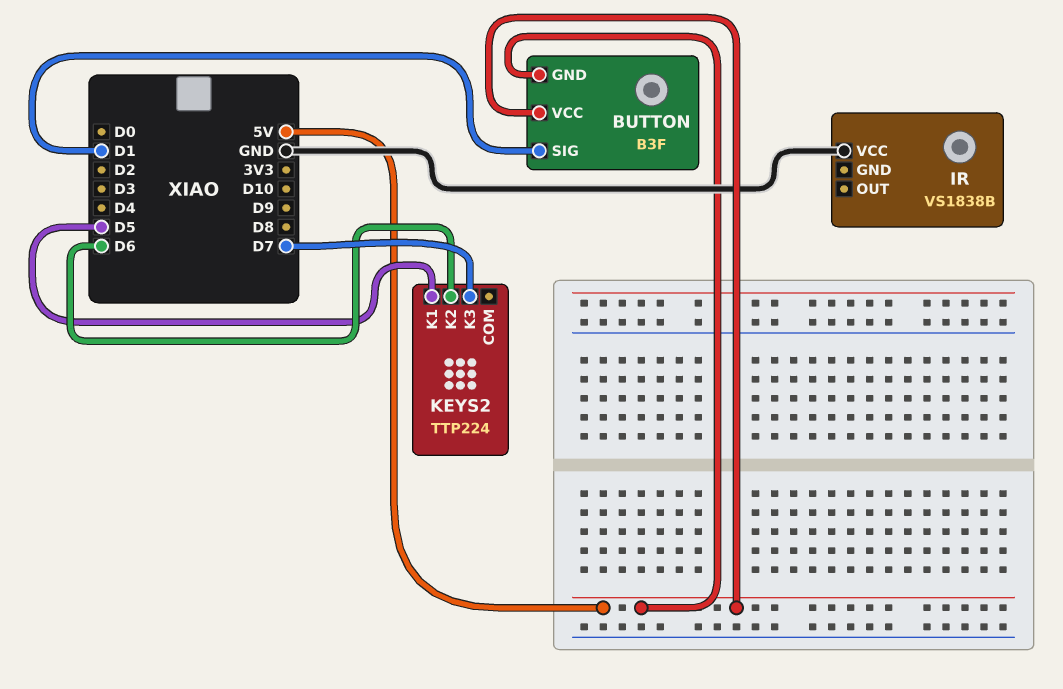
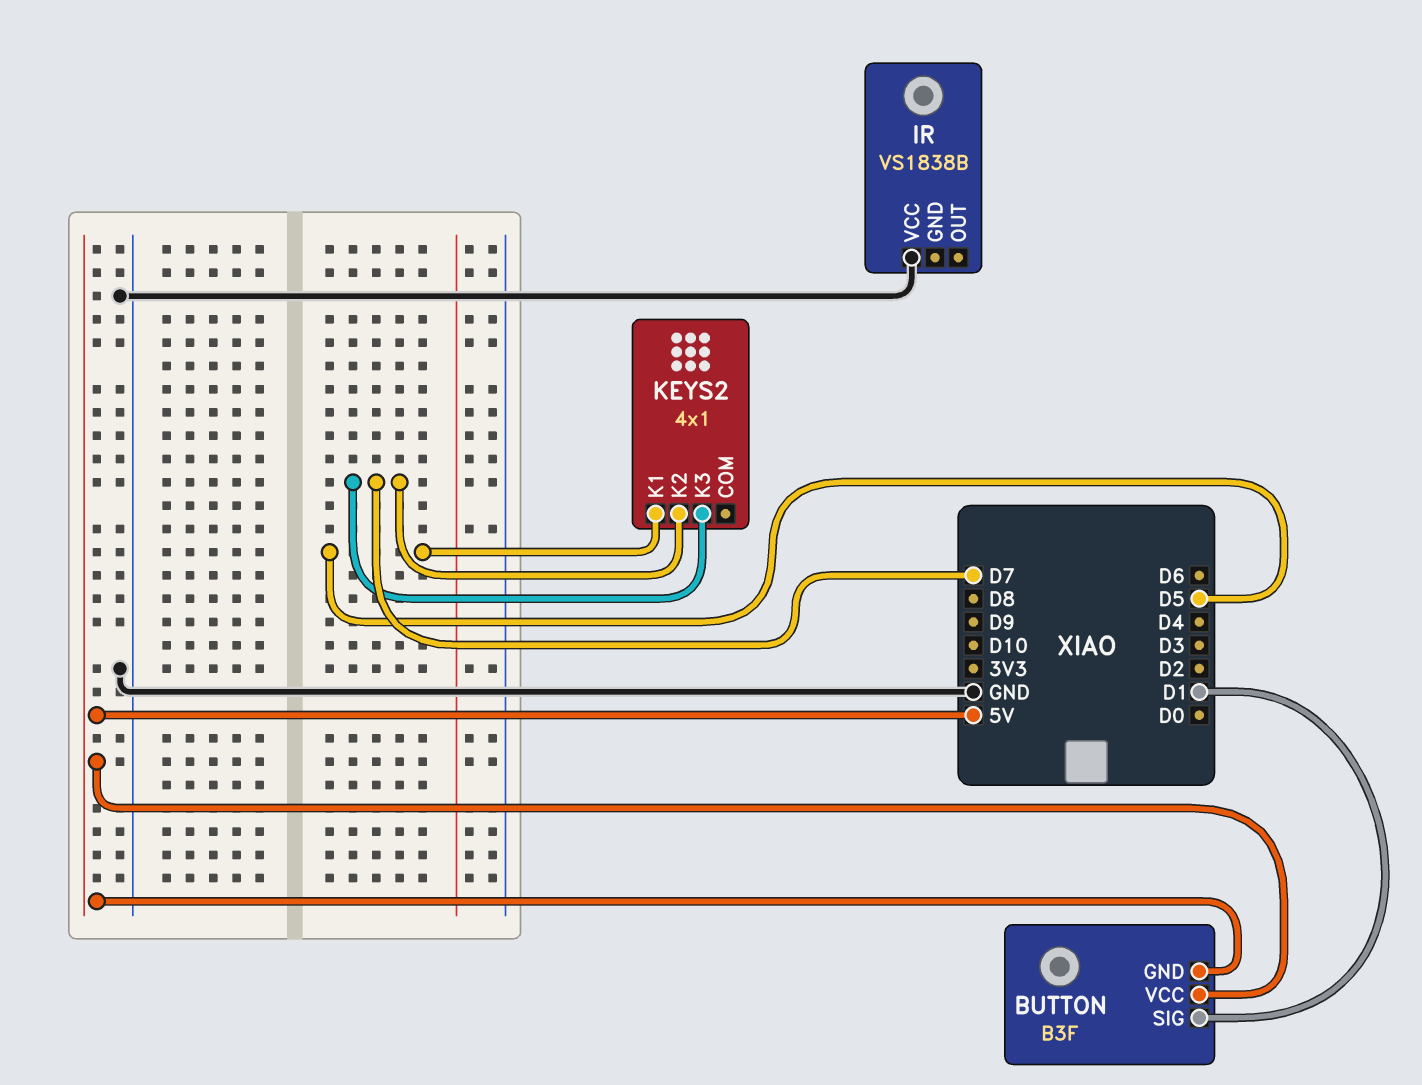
KEYS2: TTP224 -> 4x1
KEYS2 pin K2: D6 -> D7

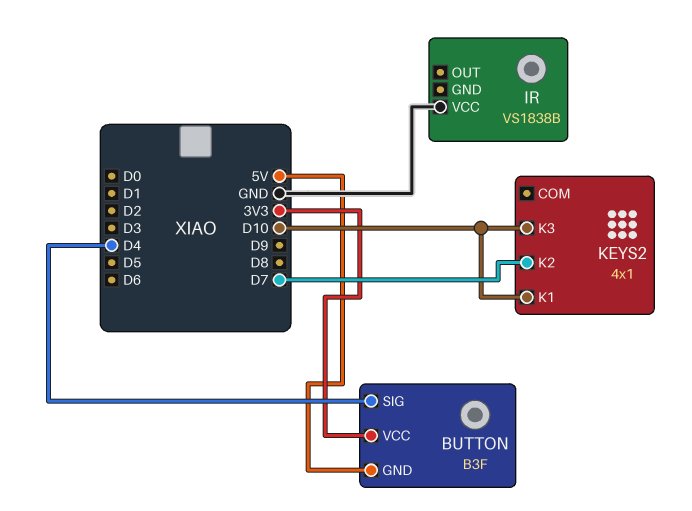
BUTTON pin SIG: D1 -> D4
BUTTON pin VCC: 5V -> 3V3
KEYS2 pin K1: D5 -> D10
KEYS2 pin K3: D7 -> D10

